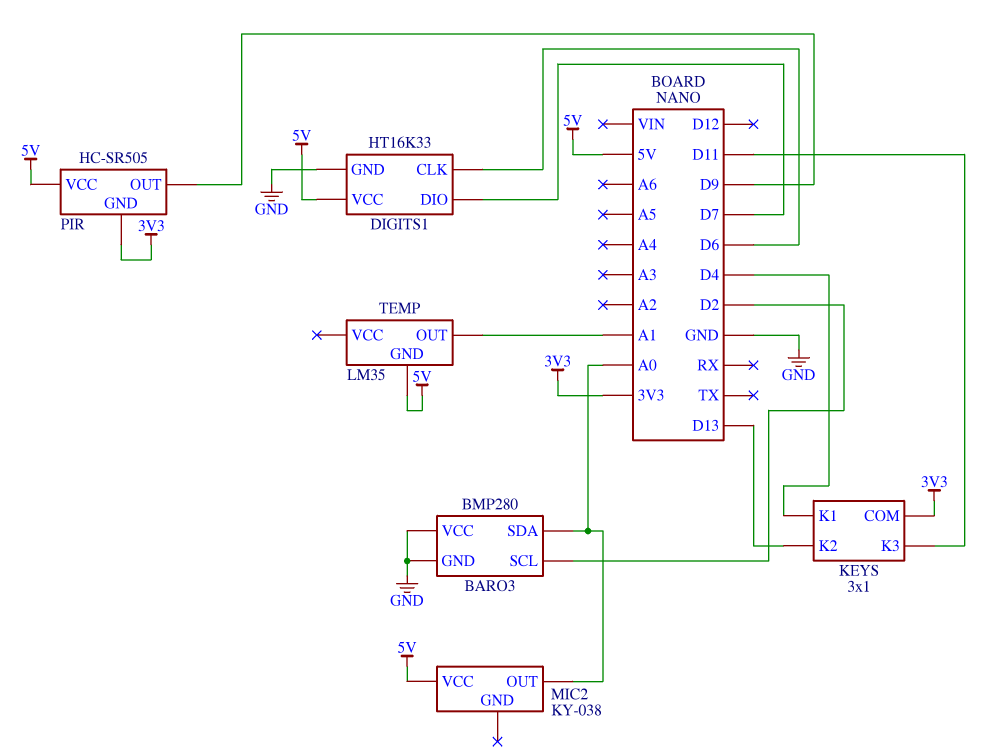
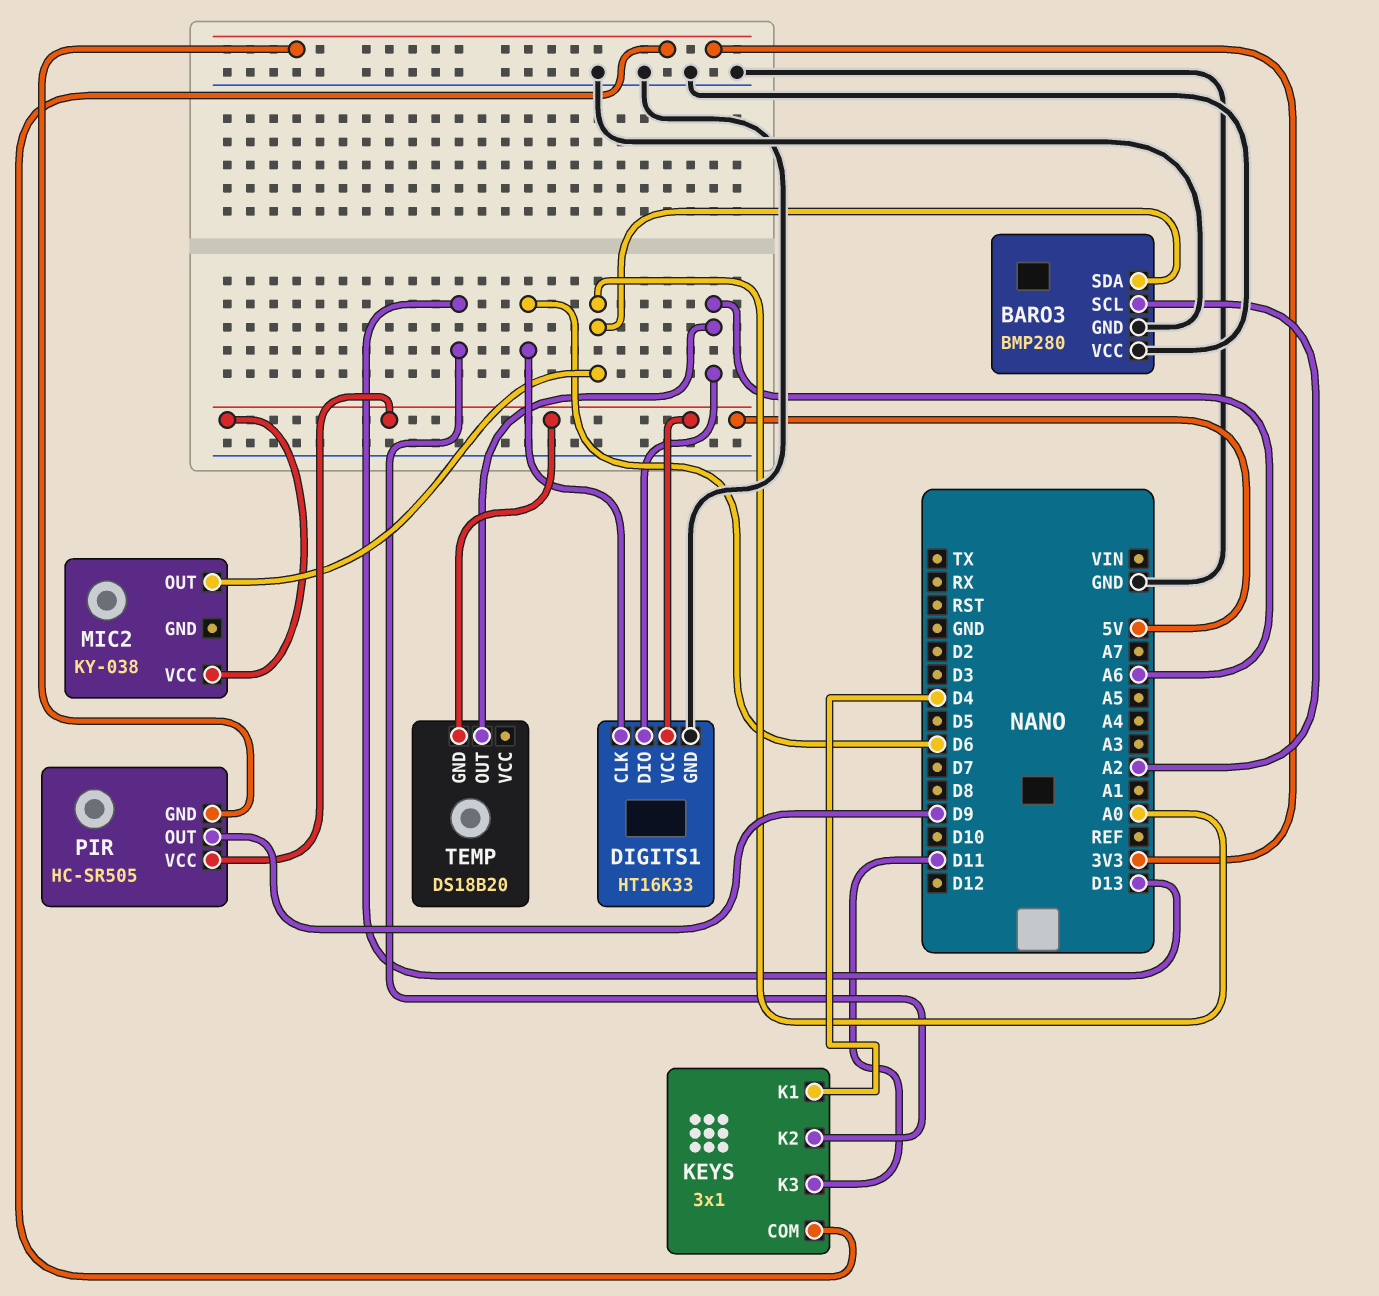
BARO3 pin SCL: D2 -> A2
DIGITS1 pin DIO: D7 -> A6
TEMP: LM35 -> DS18B20
TEMP pin OUT: A1 -> A6

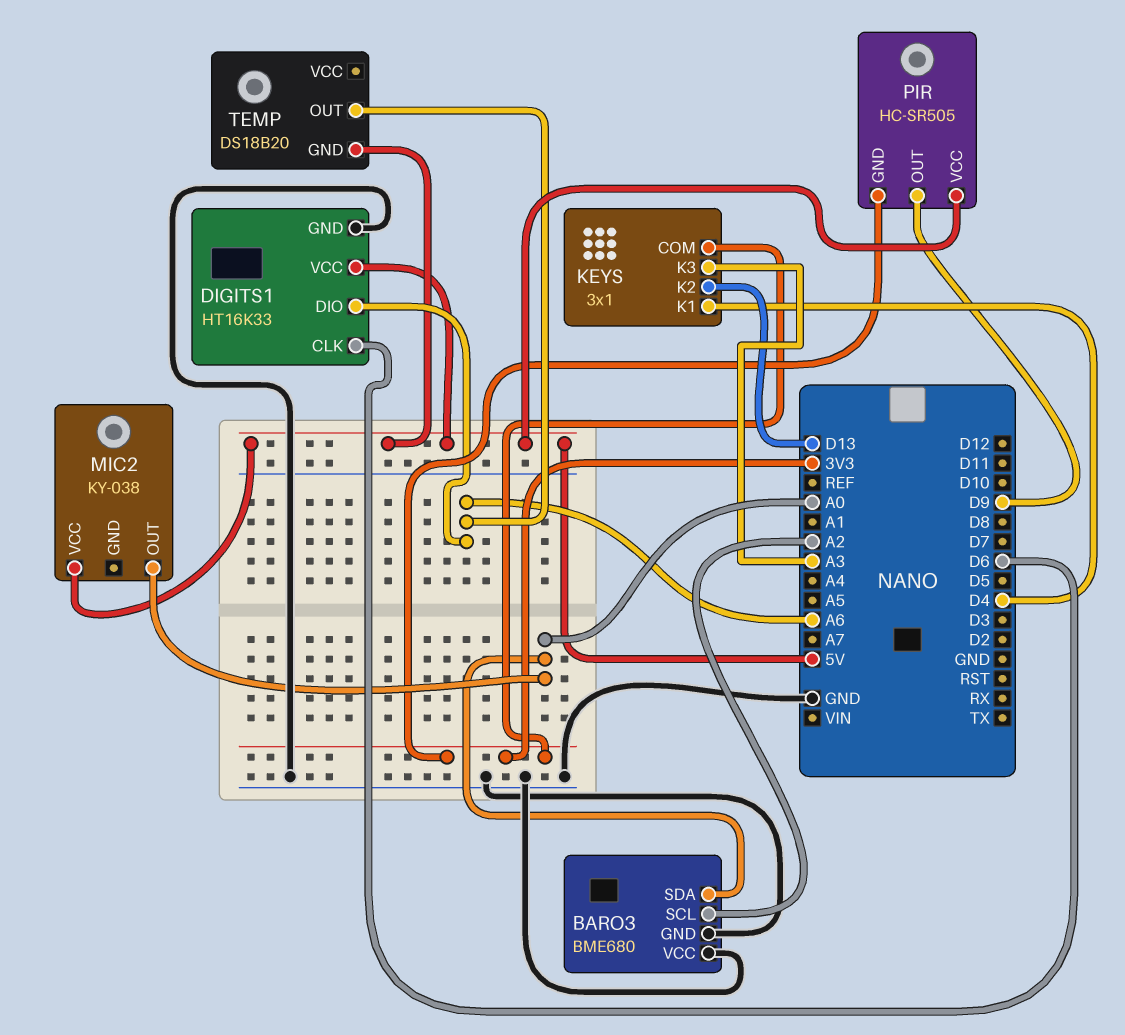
BARO3: BMP280 -> BME680
KEYS pin K3: D11 -> A3

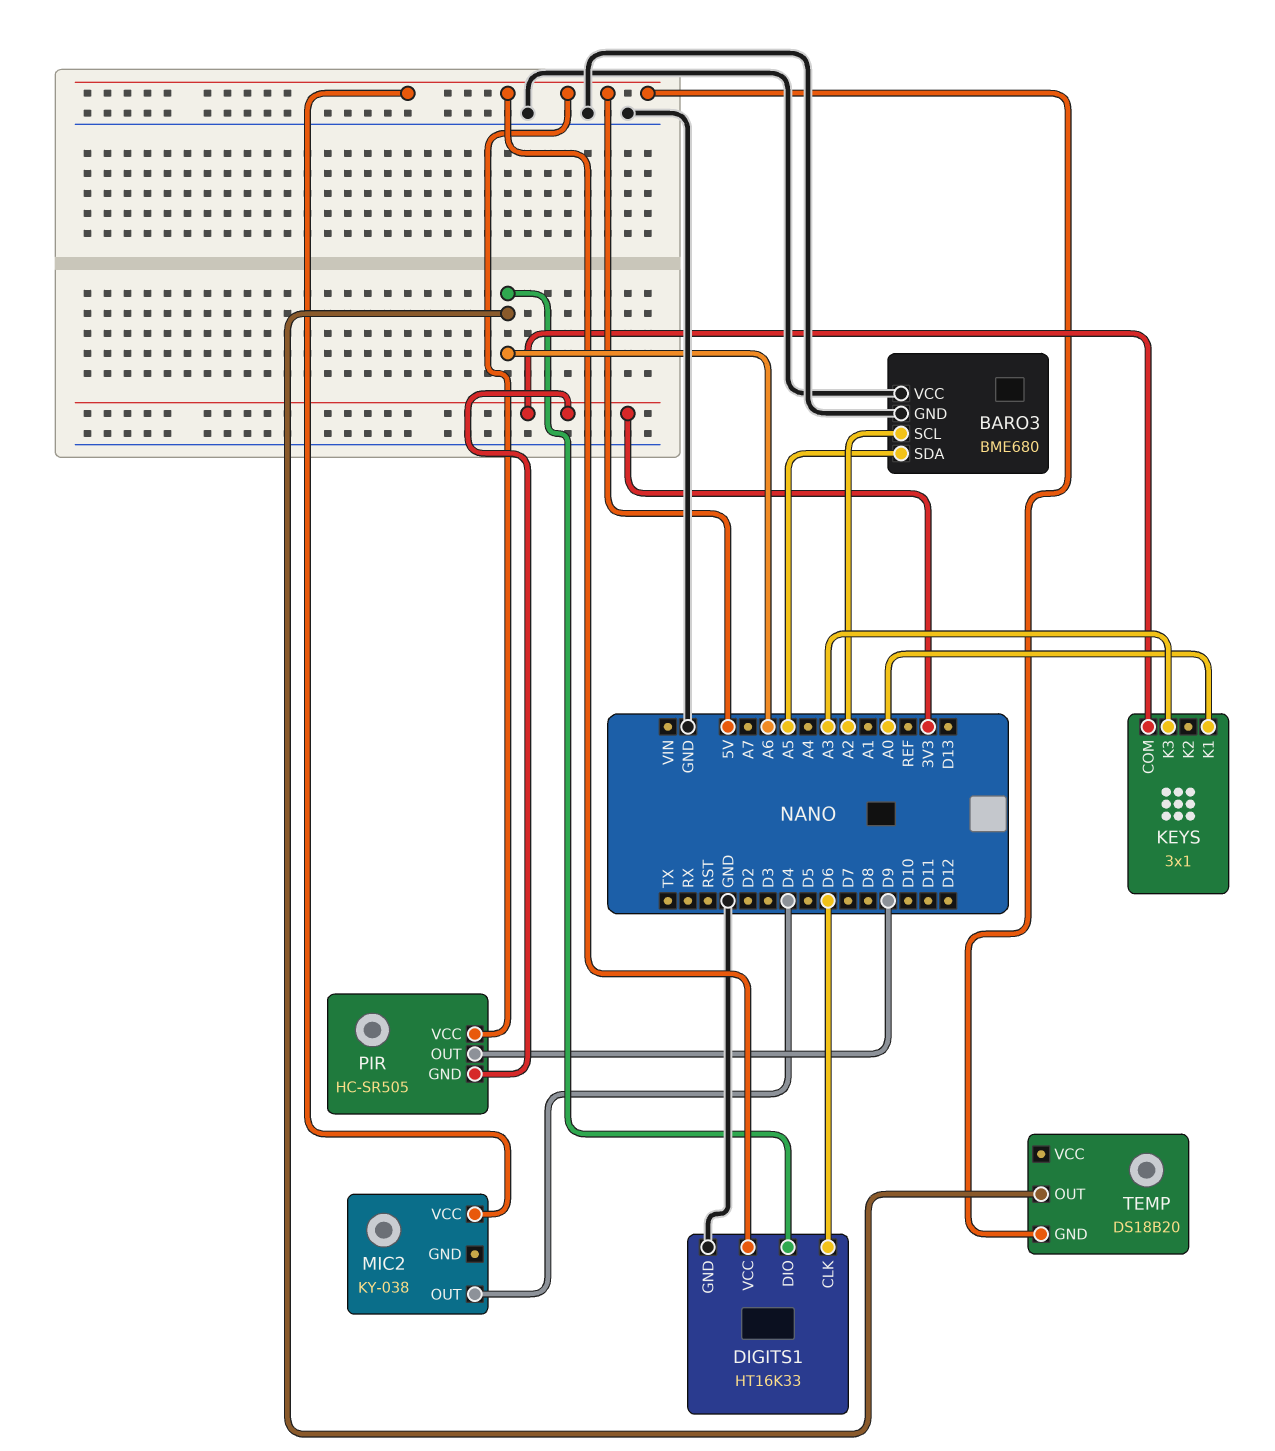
BARO3 pin SDA: A0 -> A5
KEYS pin K1: D4 -> A0
KEYS pin K2: D13 -> none
MIC2 pin OUT: A0 -> D4

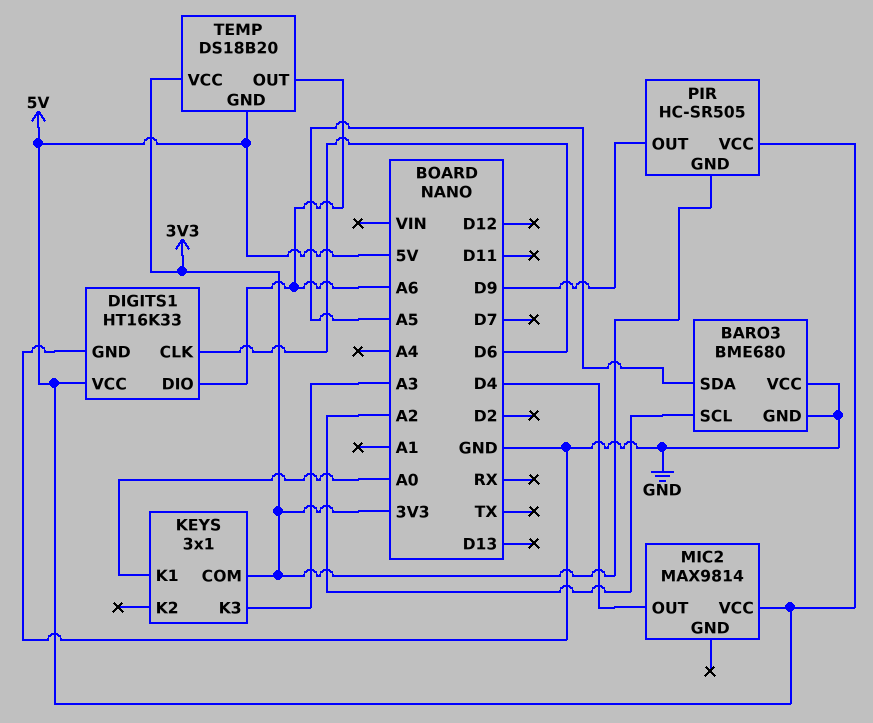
MIC2: KY-038 -> MAX9814
TEMP pin VCC: none -> 3V3

